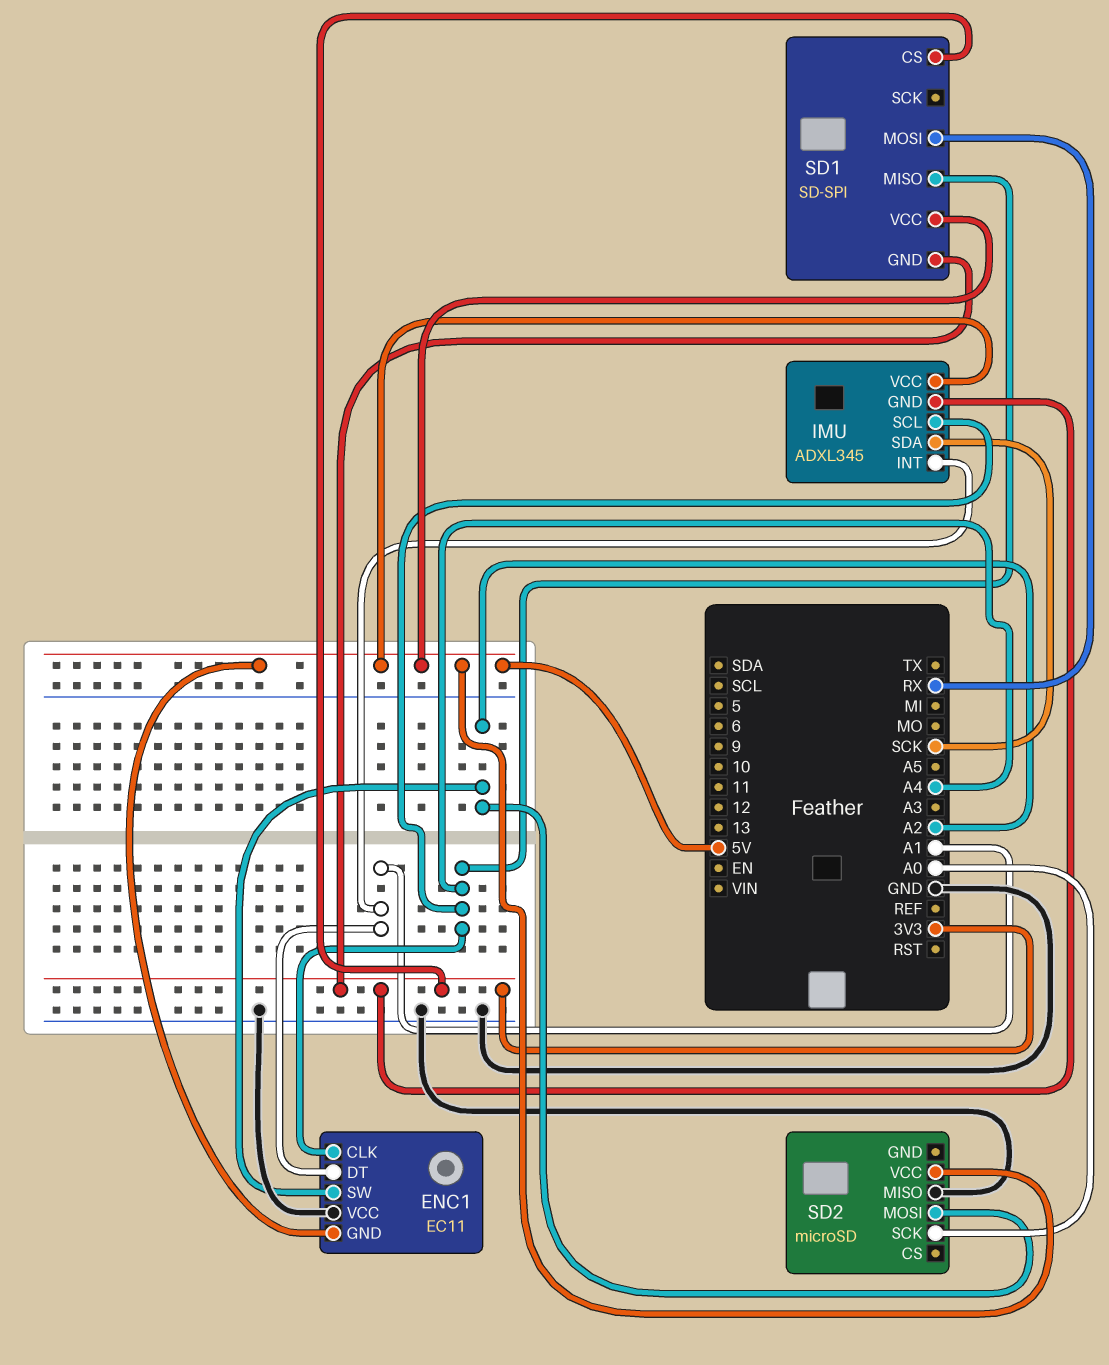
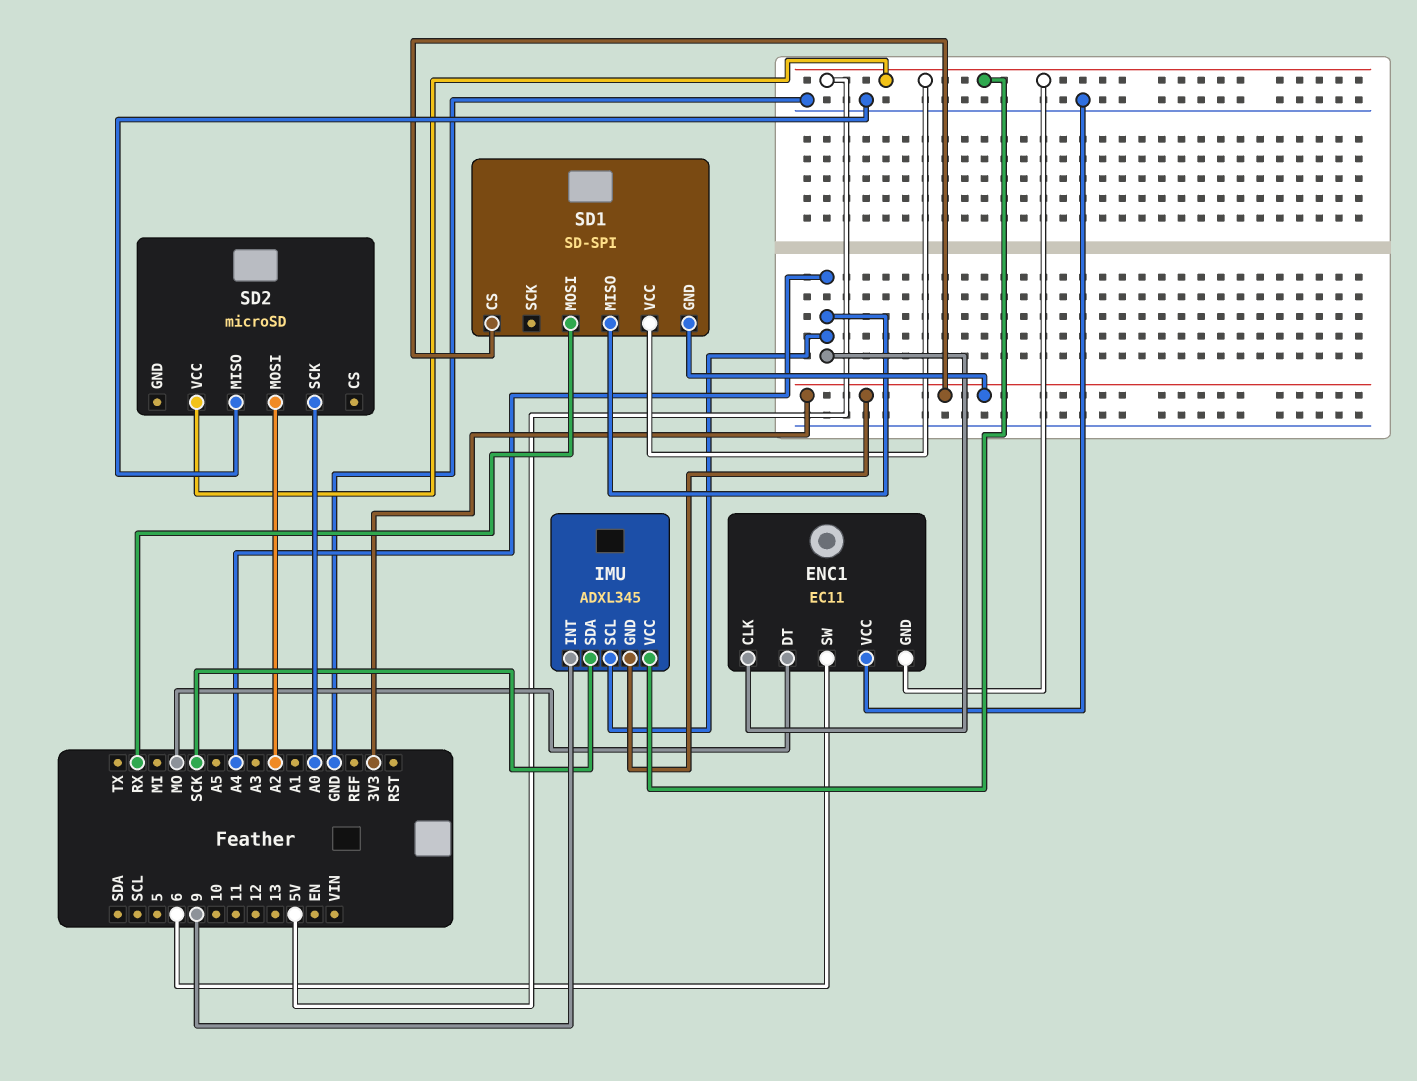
ENC1 pin DT: A1 -> MO
ENC1 pin SW: A2 -> 6
IMU pin INT: A1 -> 9

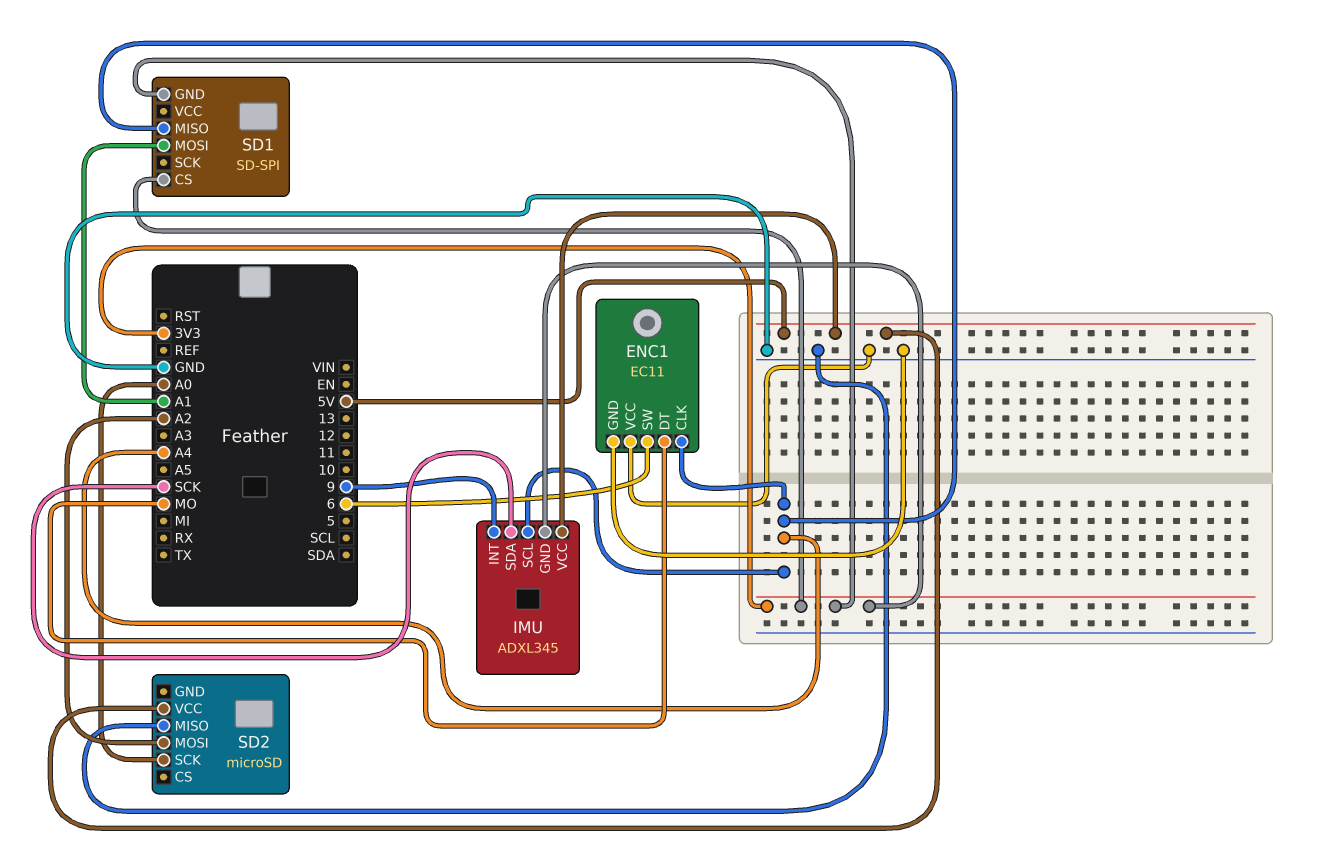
ENC1 pin GND: 5V -> GND
SD1 pin MOSI: RX -> A1
SD1 pin VCC: 5V -> none

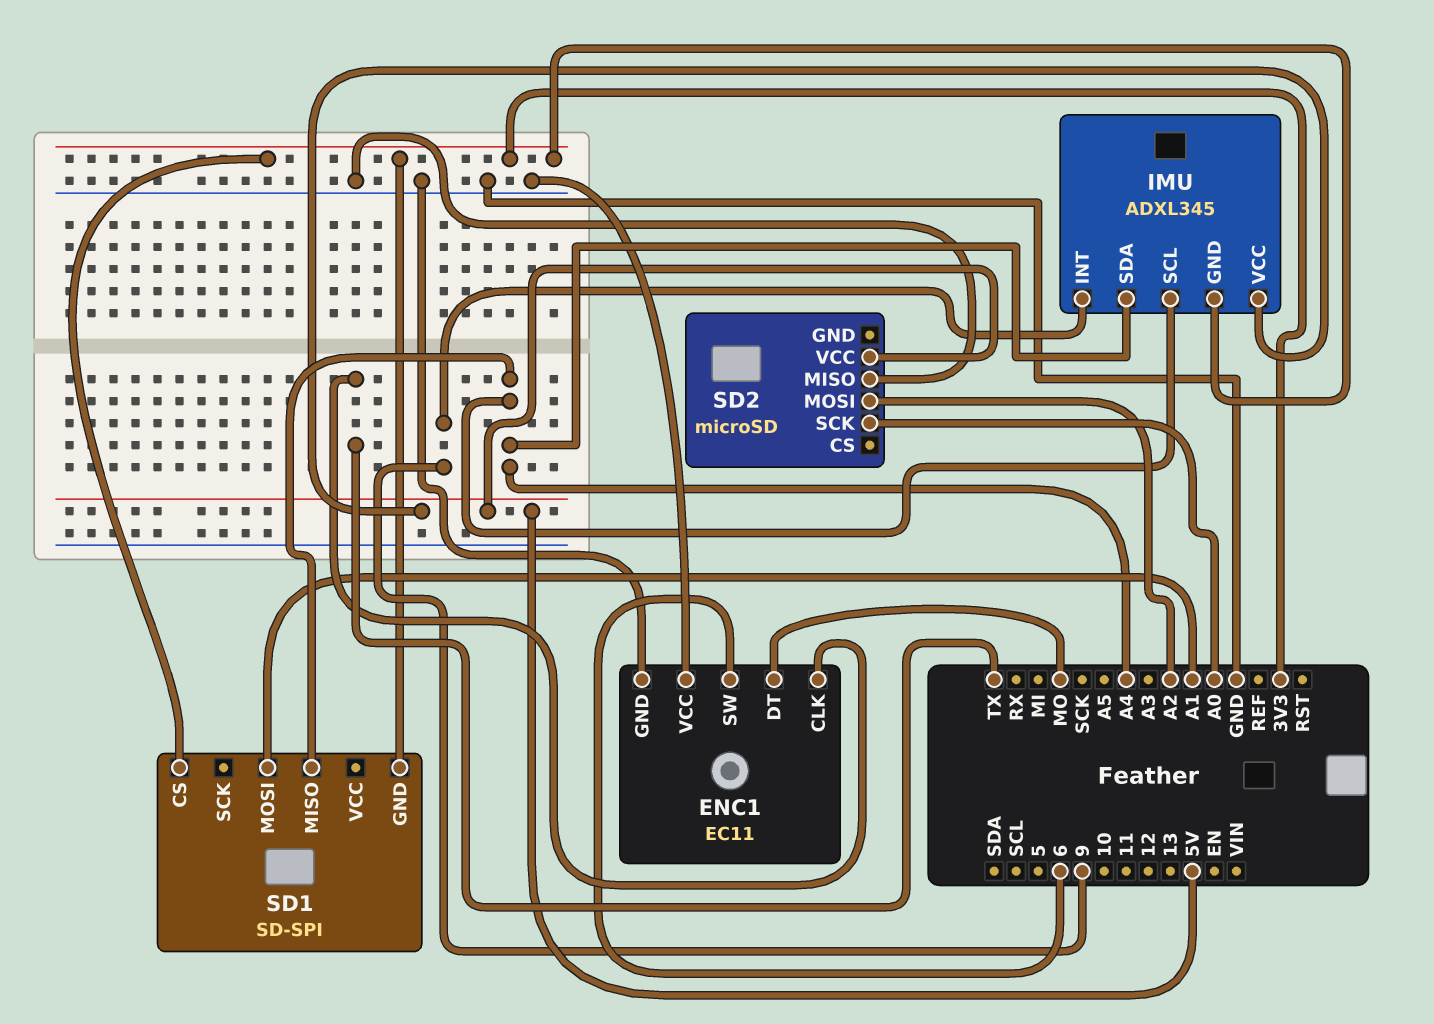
ENC1 pin CLK: A4 -> TX
IMU pin SDA: SCK -> A4

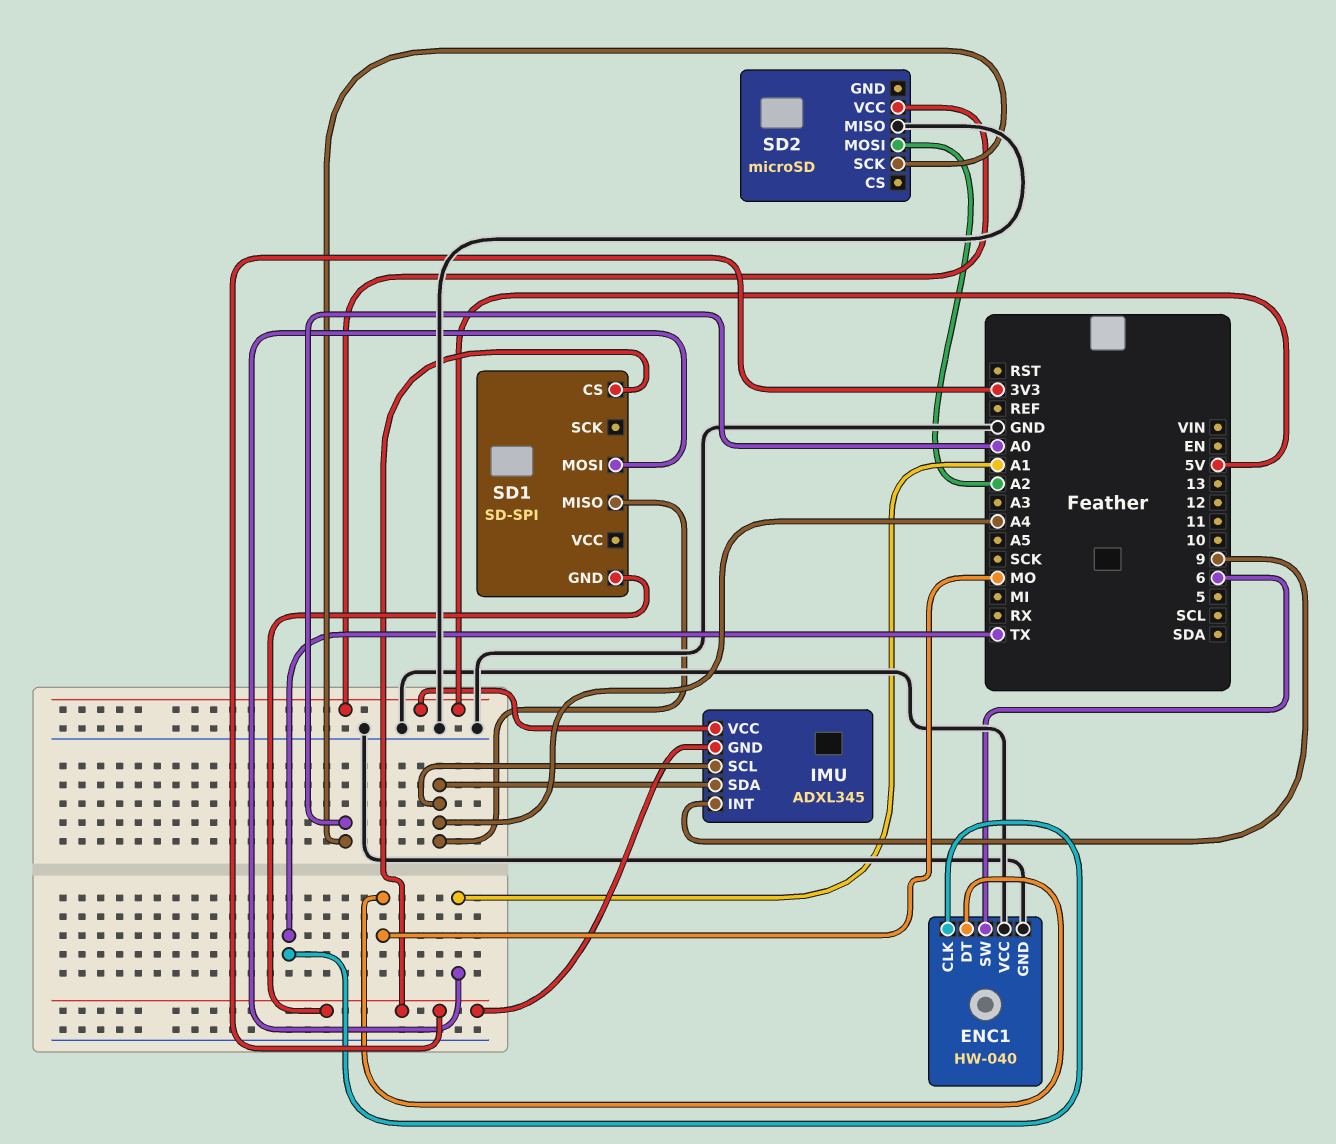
ENC1: EC11 -> HW-040

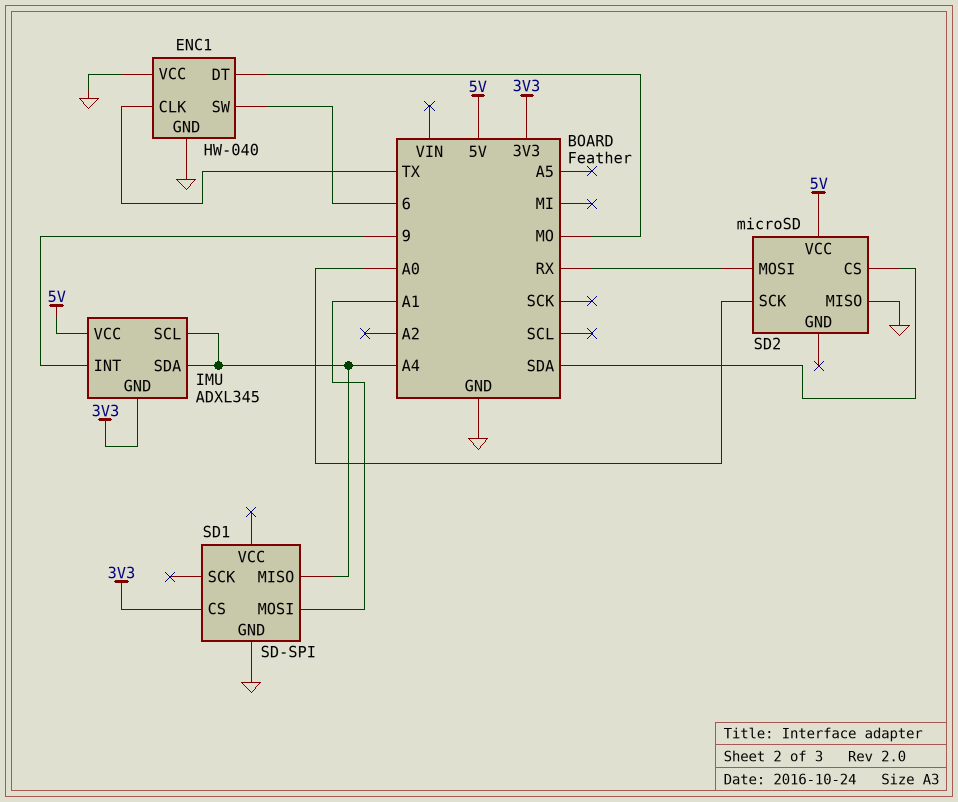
SD1 pin GND: 3V3 -> GND
SD2 pin CS: none -> SDA
SD2 pin MOSI: A2 -> RX

